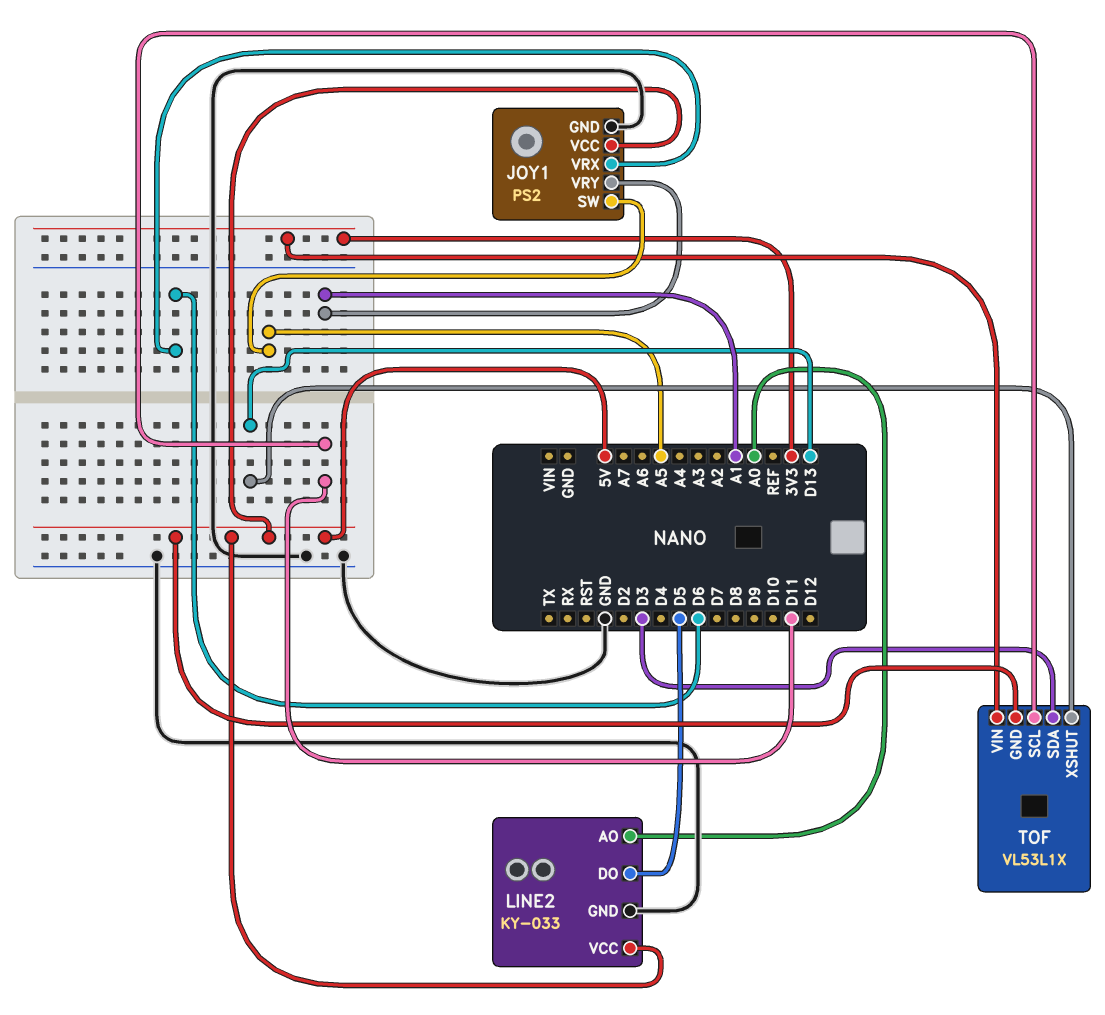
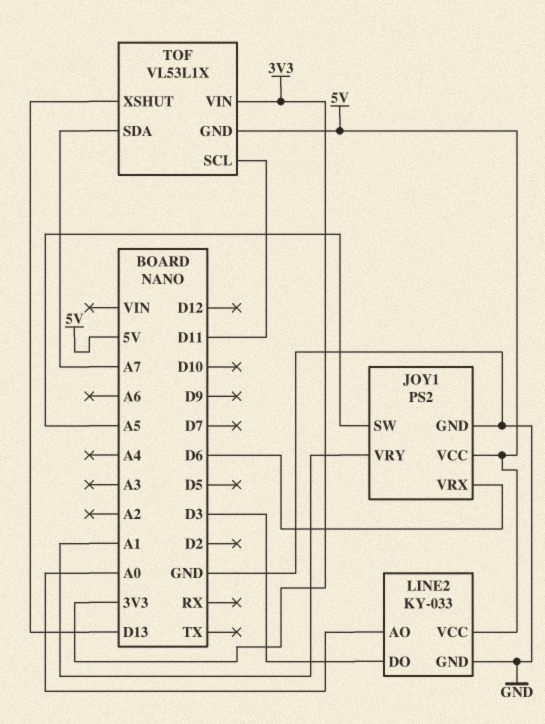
LINE2 pin DO: D5 -> D3
TOF pin SDA: D3 -> A7

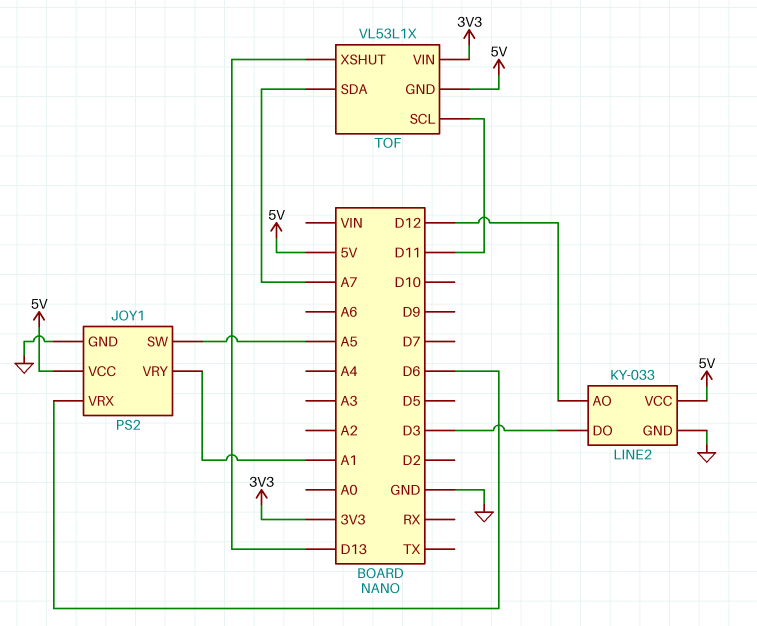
LINE2 pin AO: A0 -> D12

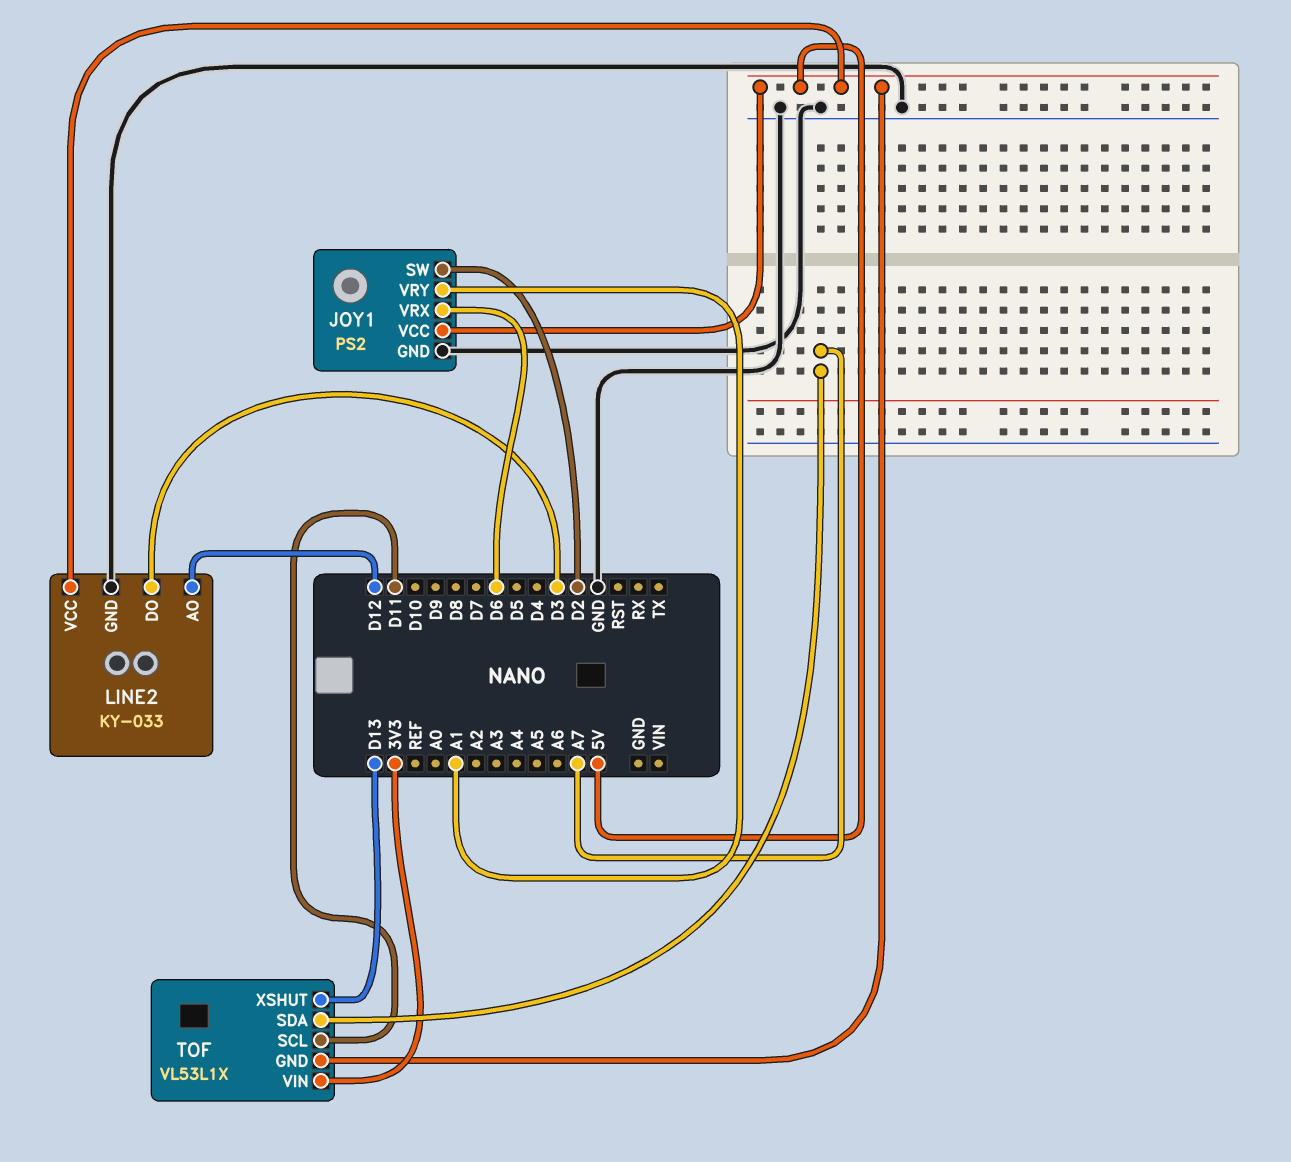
JOY1 pin SW: A5 -> D2

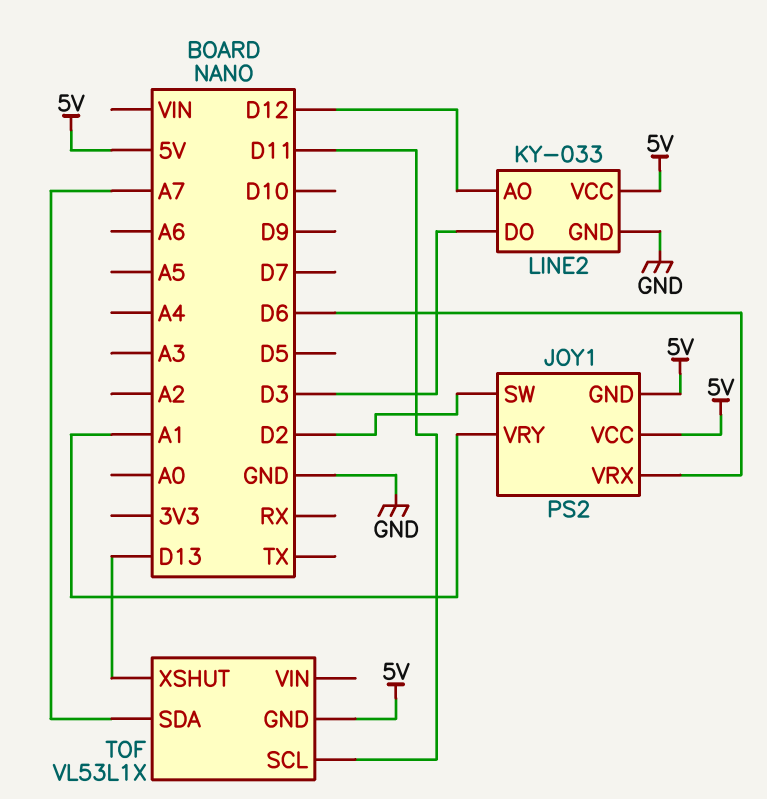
JOY1 pin GND: GND -> 5V
TOF pin VIN: 3V3 -> none

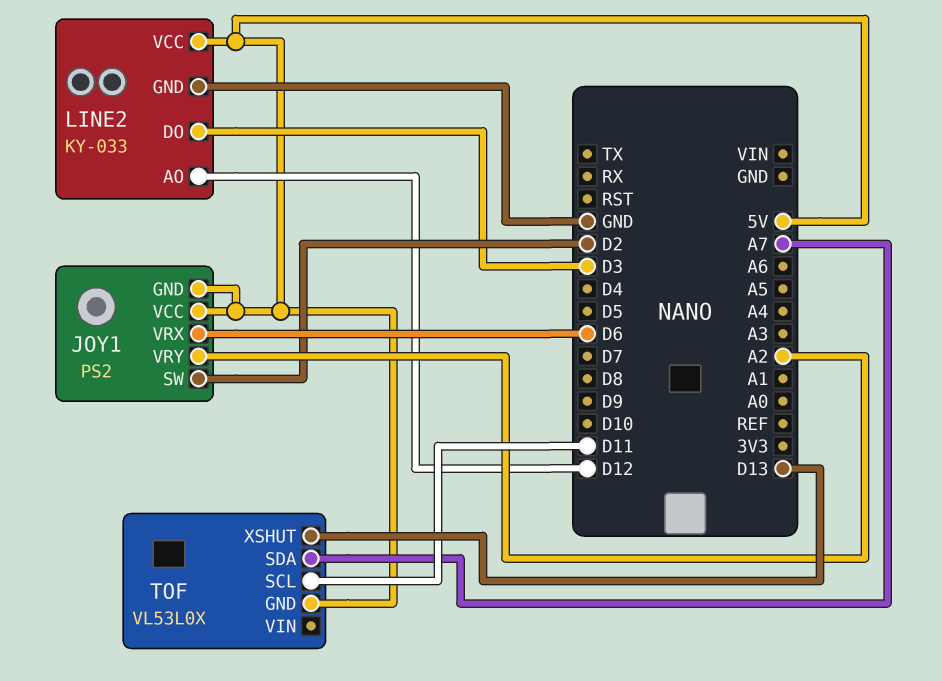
JOY1 pin VRY: A1 -> A2
TOF: VL53L1X -> VL53L0X

